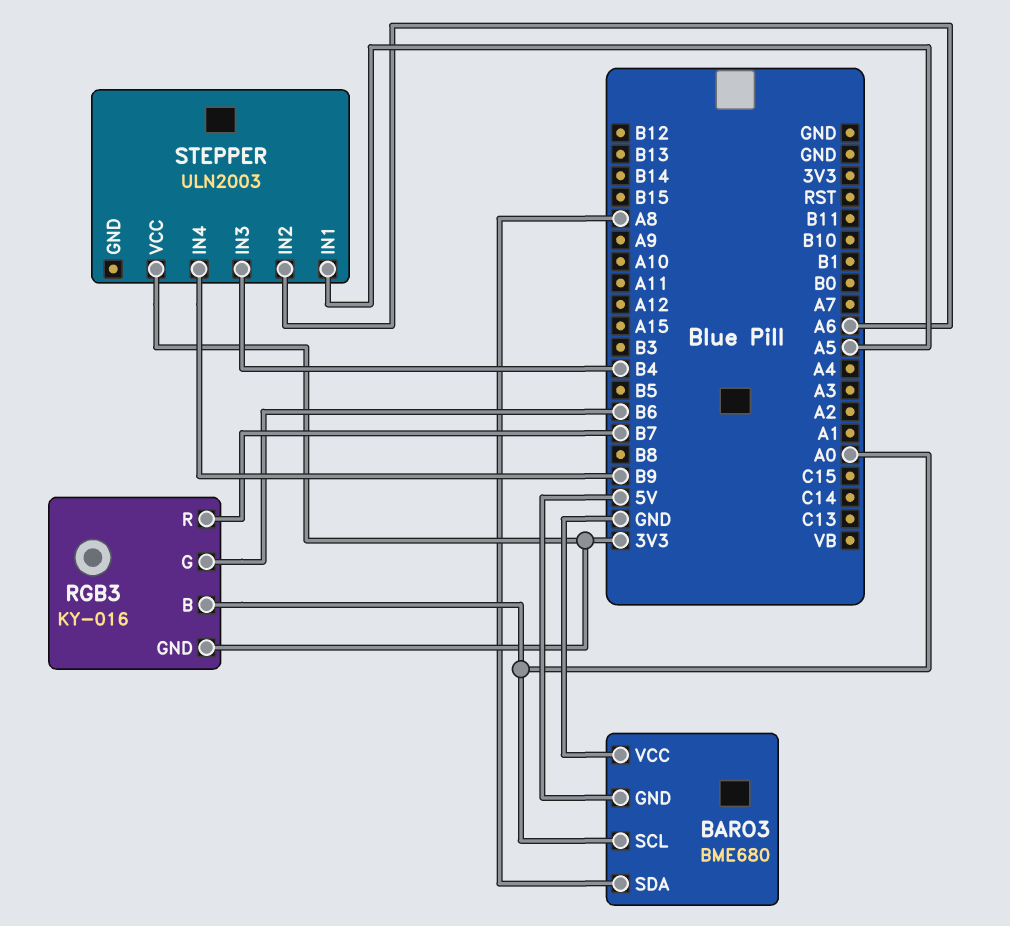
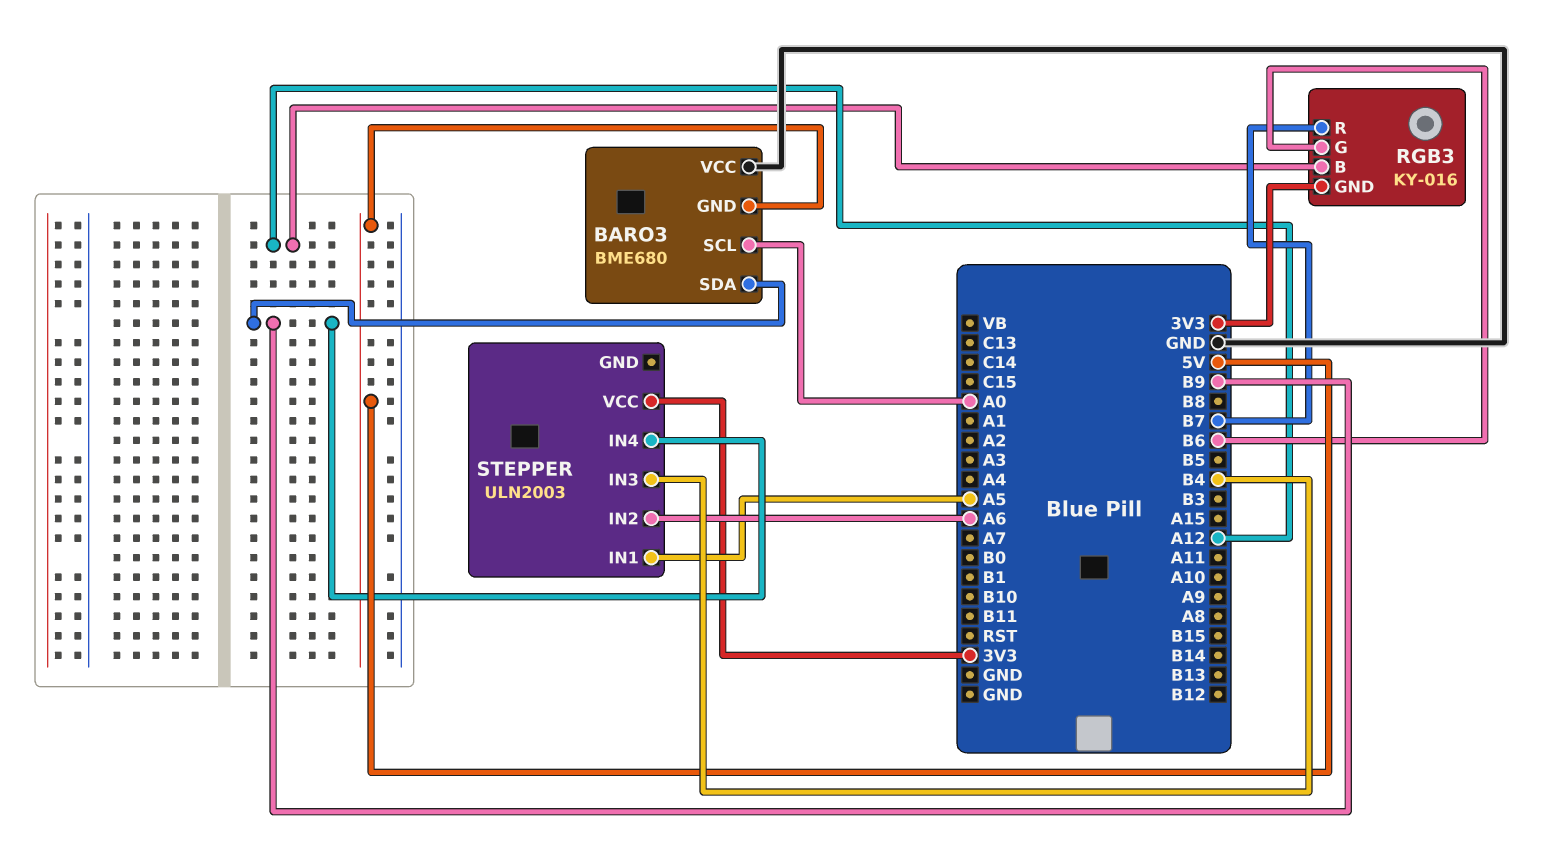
BARO3 pin SDA: A8 -> B9
RGB3 pin B: A0 -> A12

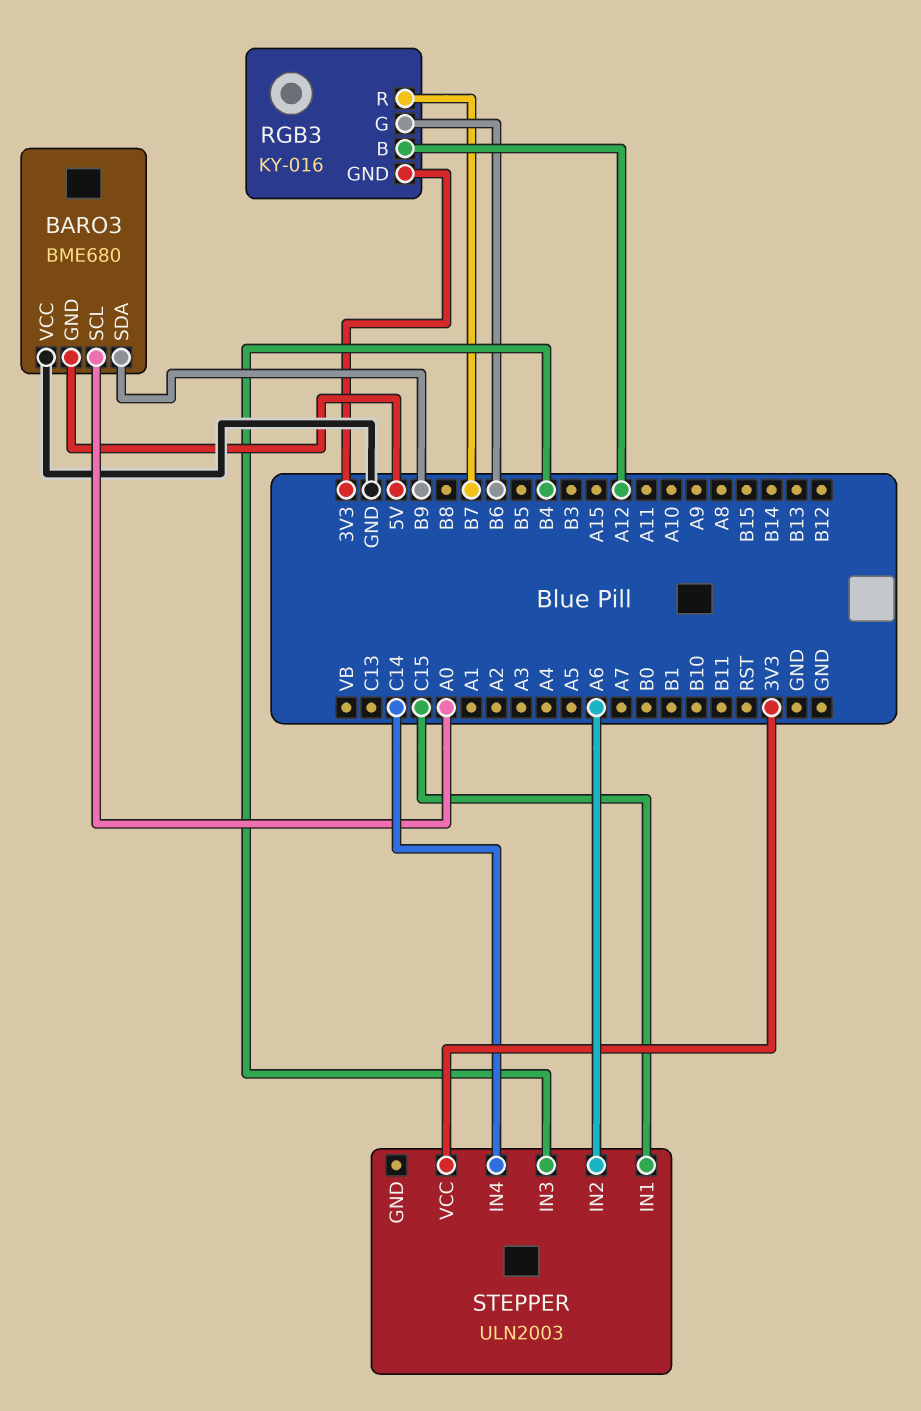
STEPPER pin IN1: A5 -> C15
STEPPER pin IN4: B9 -> C14

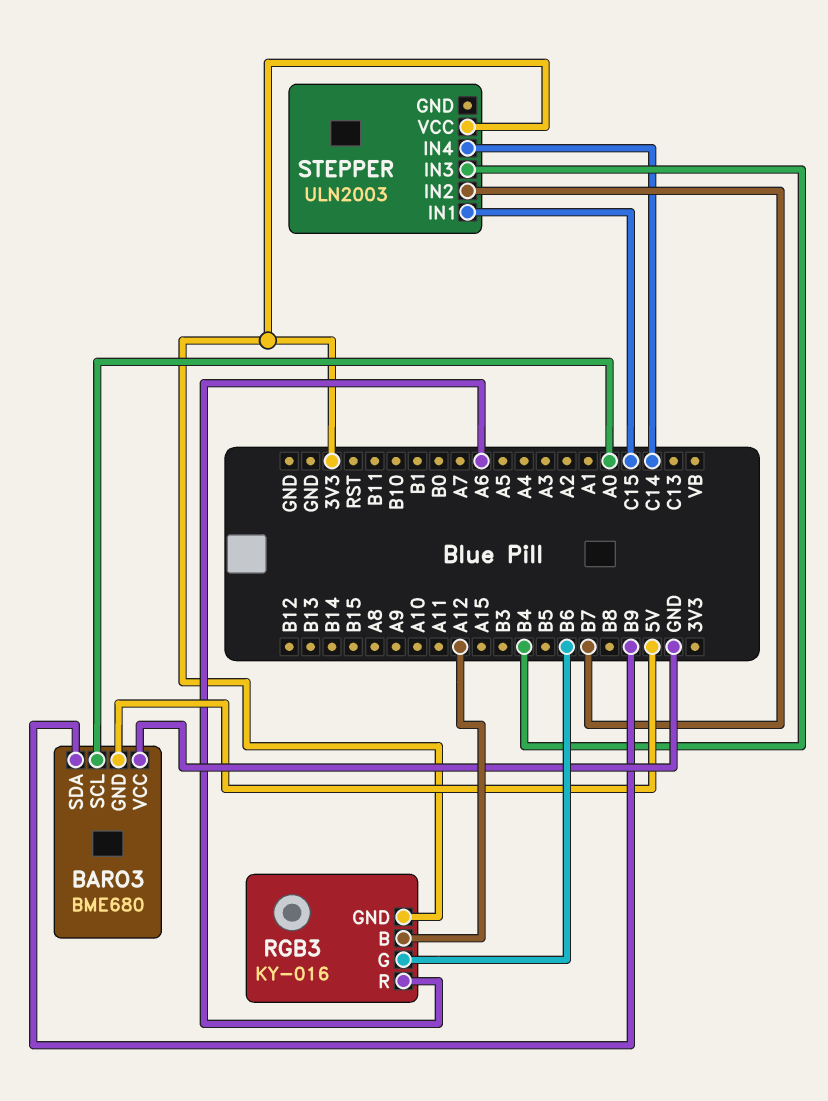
RGB3 pin R: B7 -> A6
STEPPER pin IN2: A6 -> B7

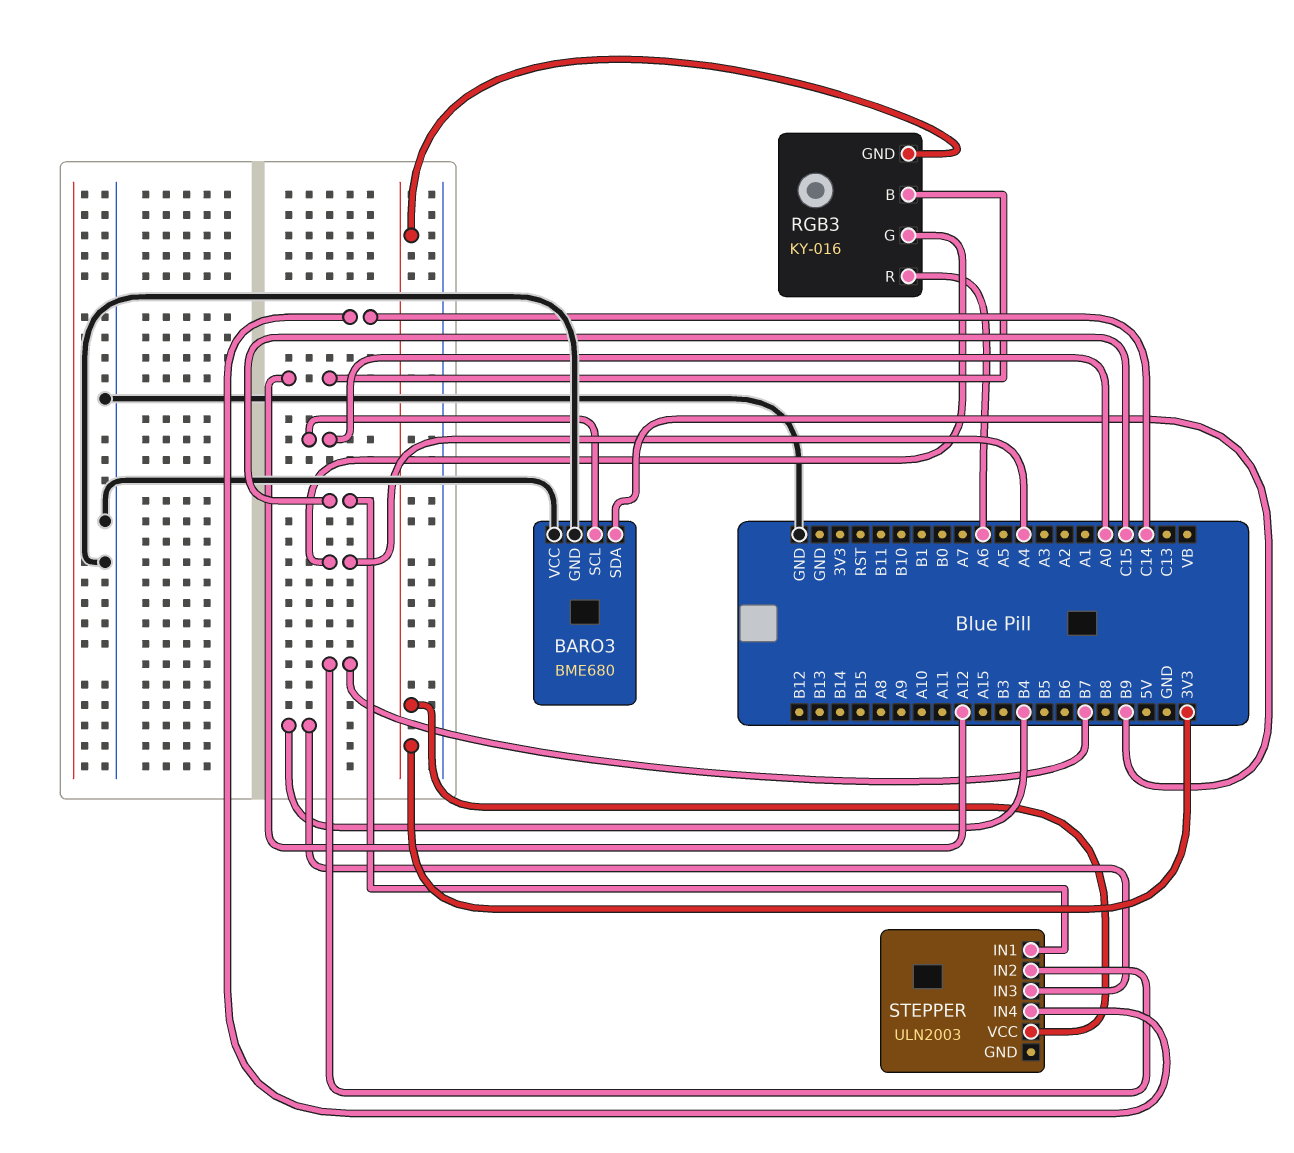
BARO3 pin GND: 5V -> GND
RGB3 pin G: B6 -> A4

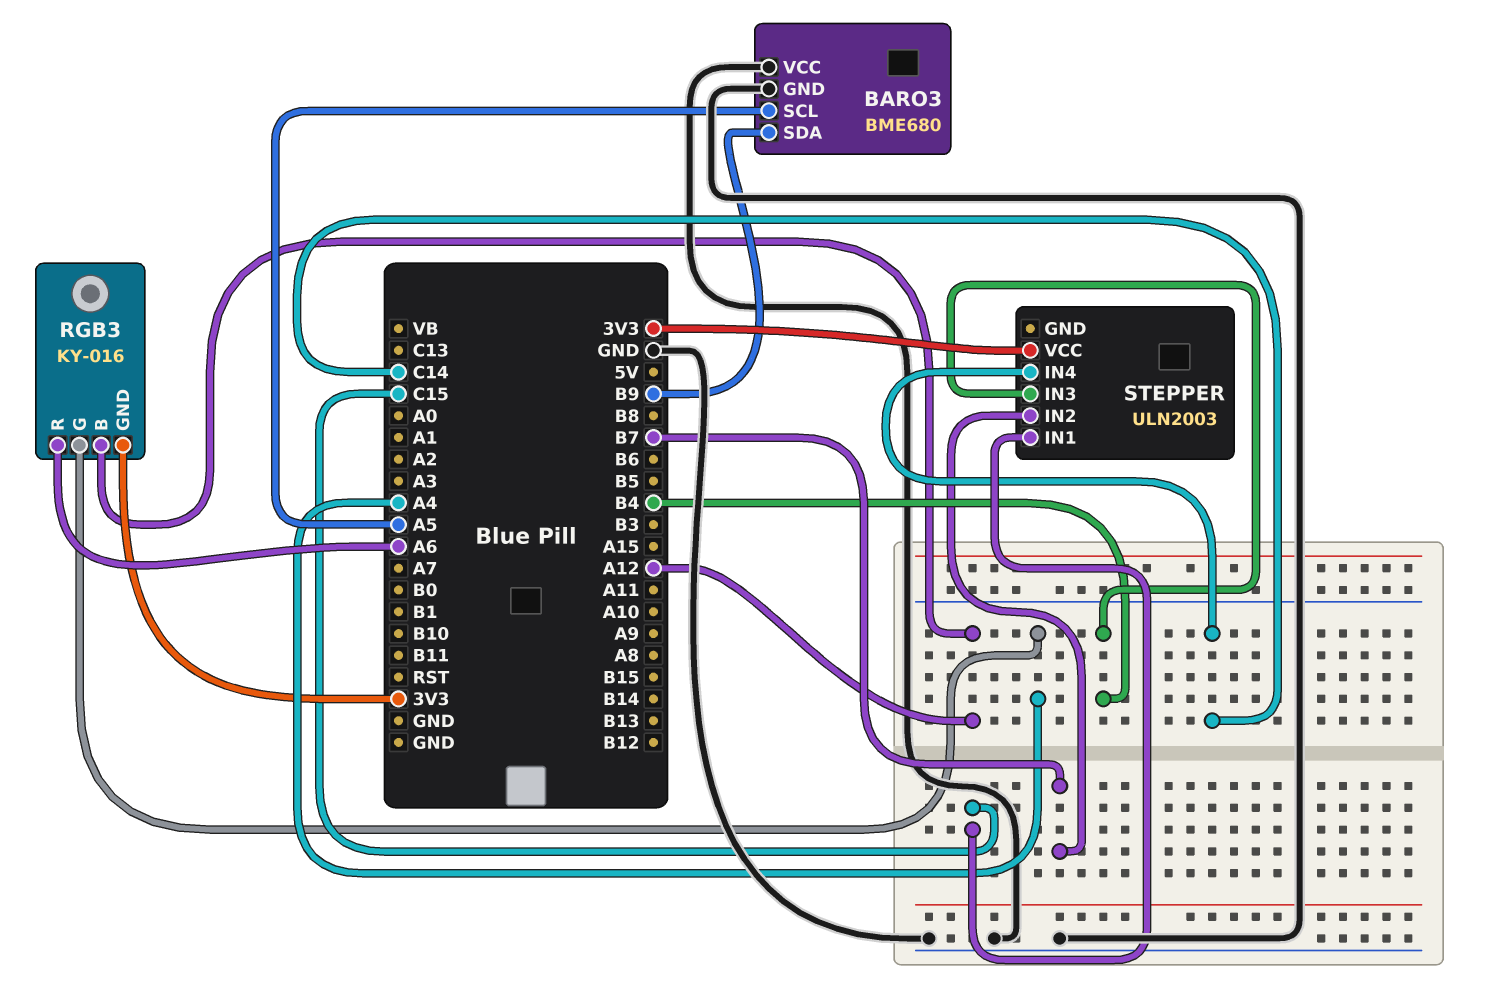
BARO3 pin SCL: A0 -> A5

